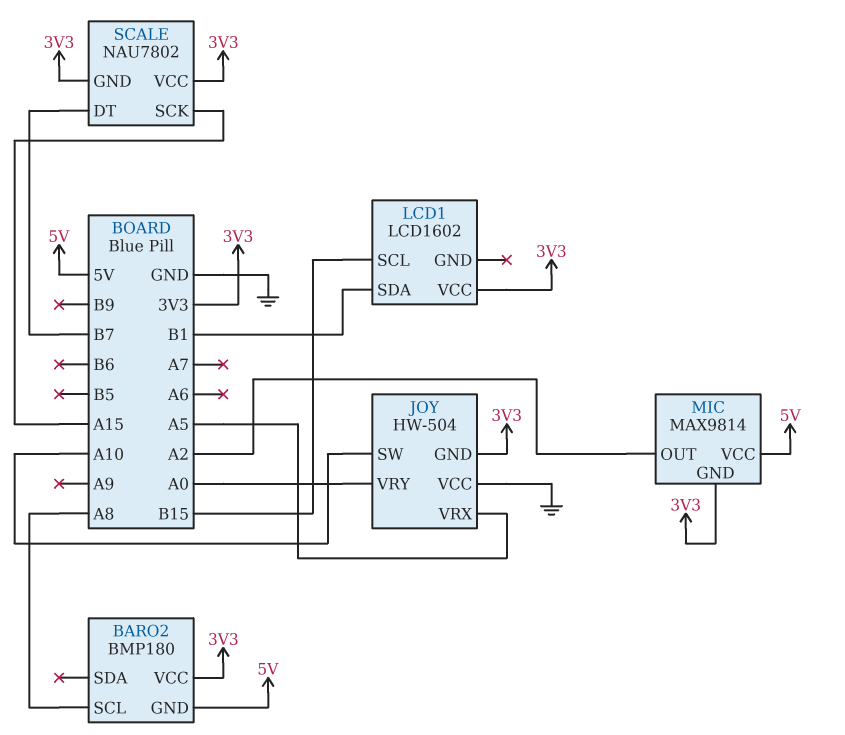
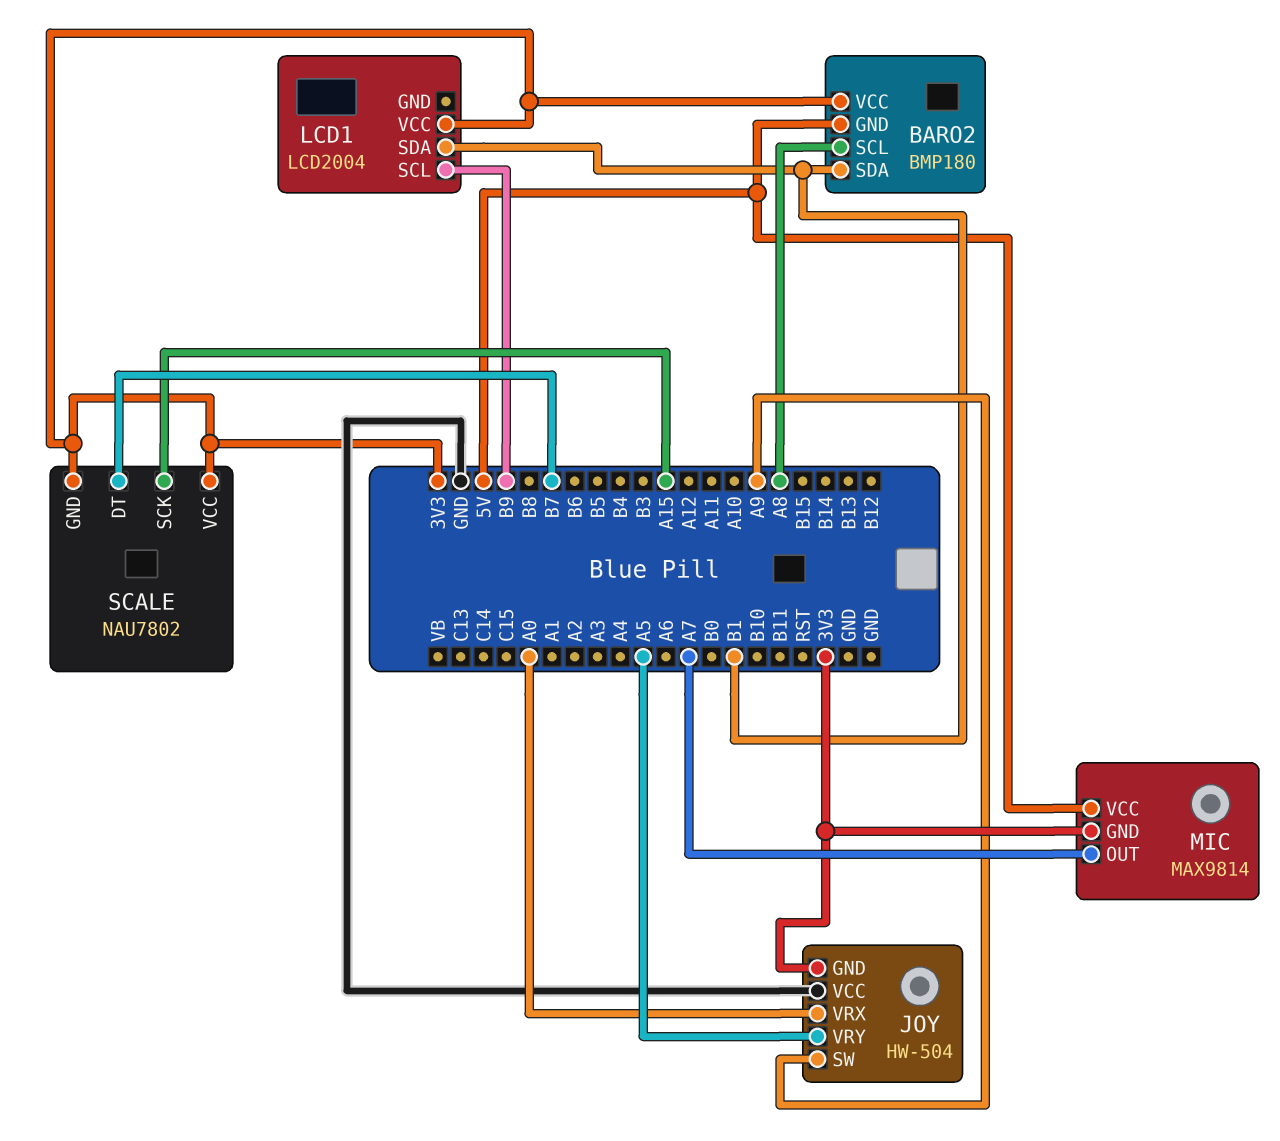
BARO2 pin SDA: none -> B1
JOY pin SW: A10 -> A9
JOY pin VRX: A5 -> A0
JOY pin VRY: A0 -> A5
LCD1: LCD1602 -> LCD2004
LCD1 pin SCL: B15 -> B9
MIC pin OUT: A2 -> A7

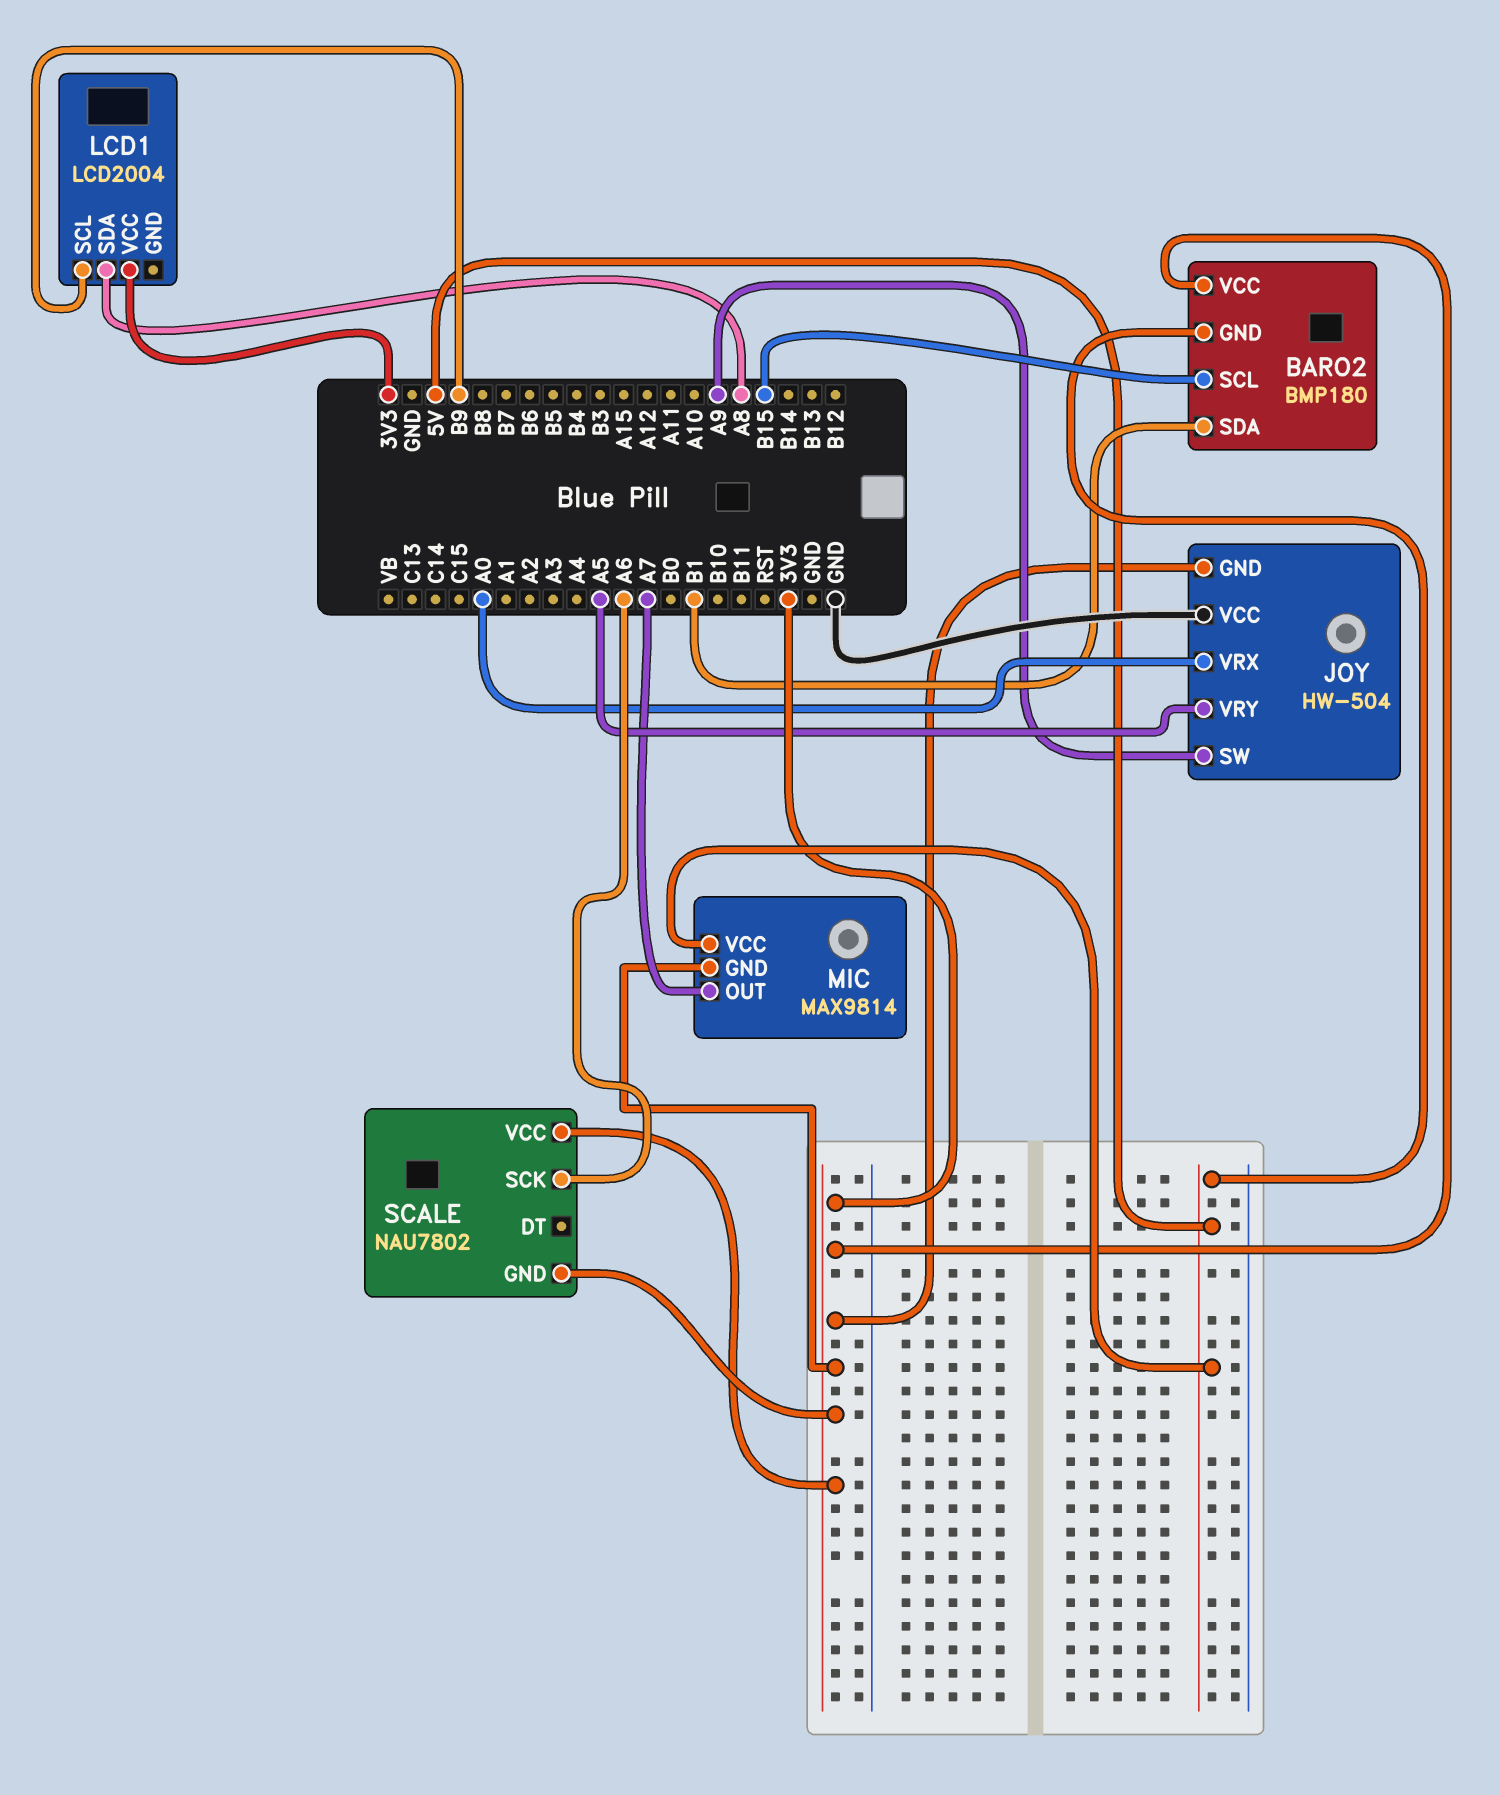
BARO2 pin SCL: A8 -> B15
LCD1 pin SDA: B1 -> A8
SCALE pin DT: B7 -> none
SCALE pin SCK: A15 -> A6

